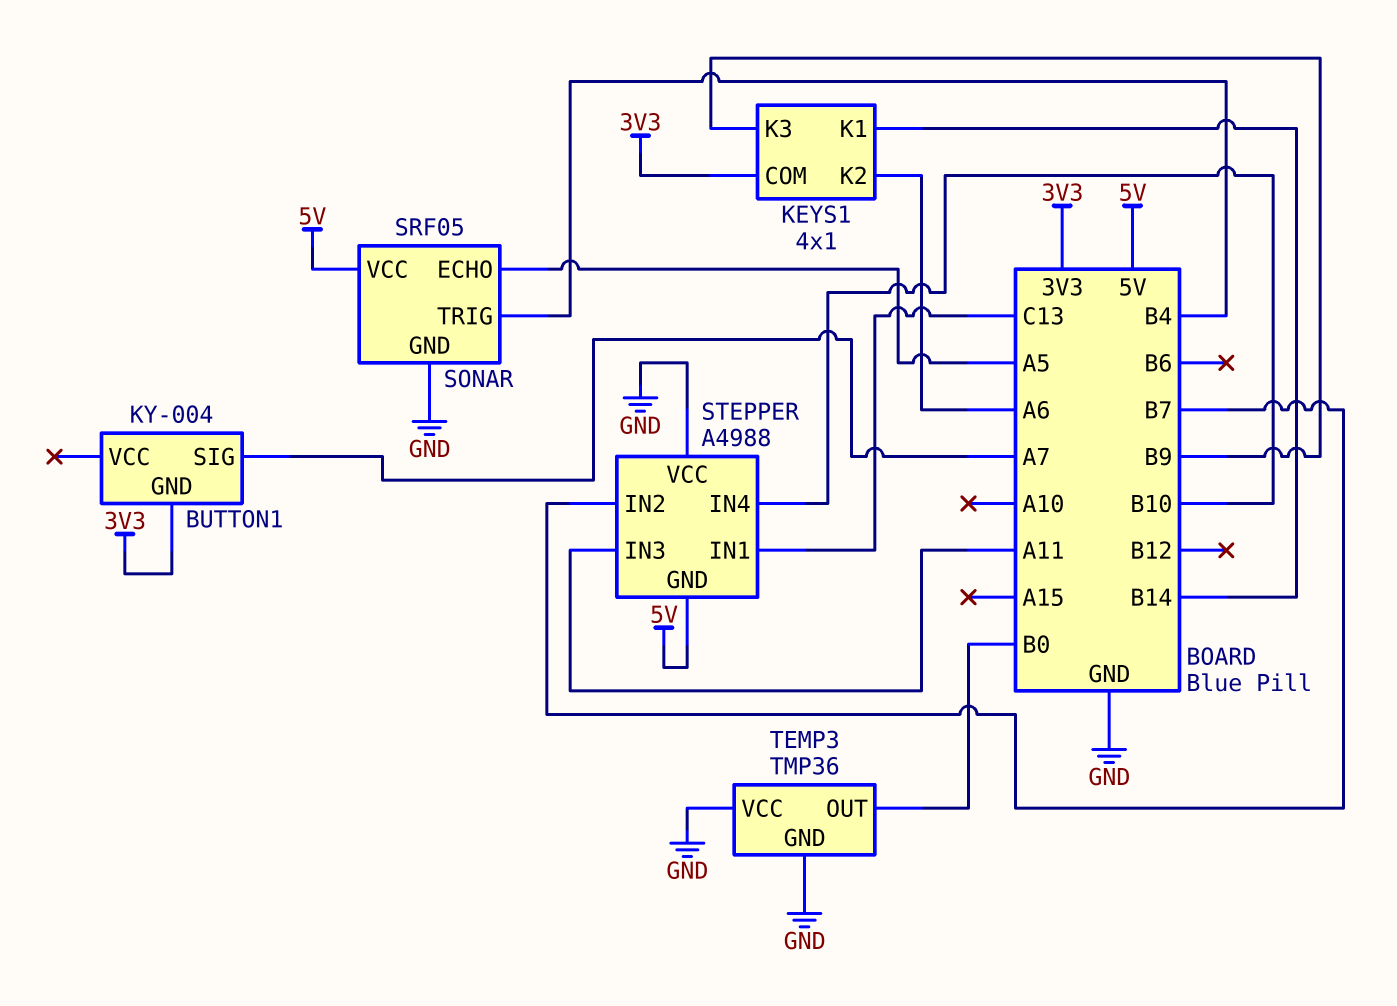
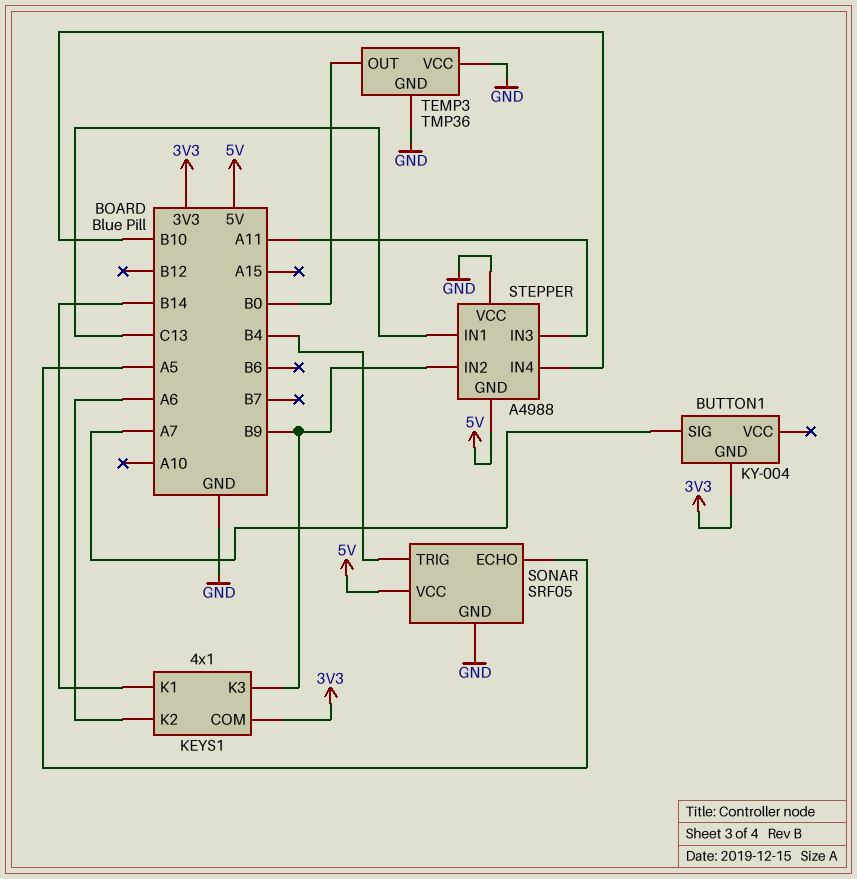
STEPPER pin IN2: B7 -> B9

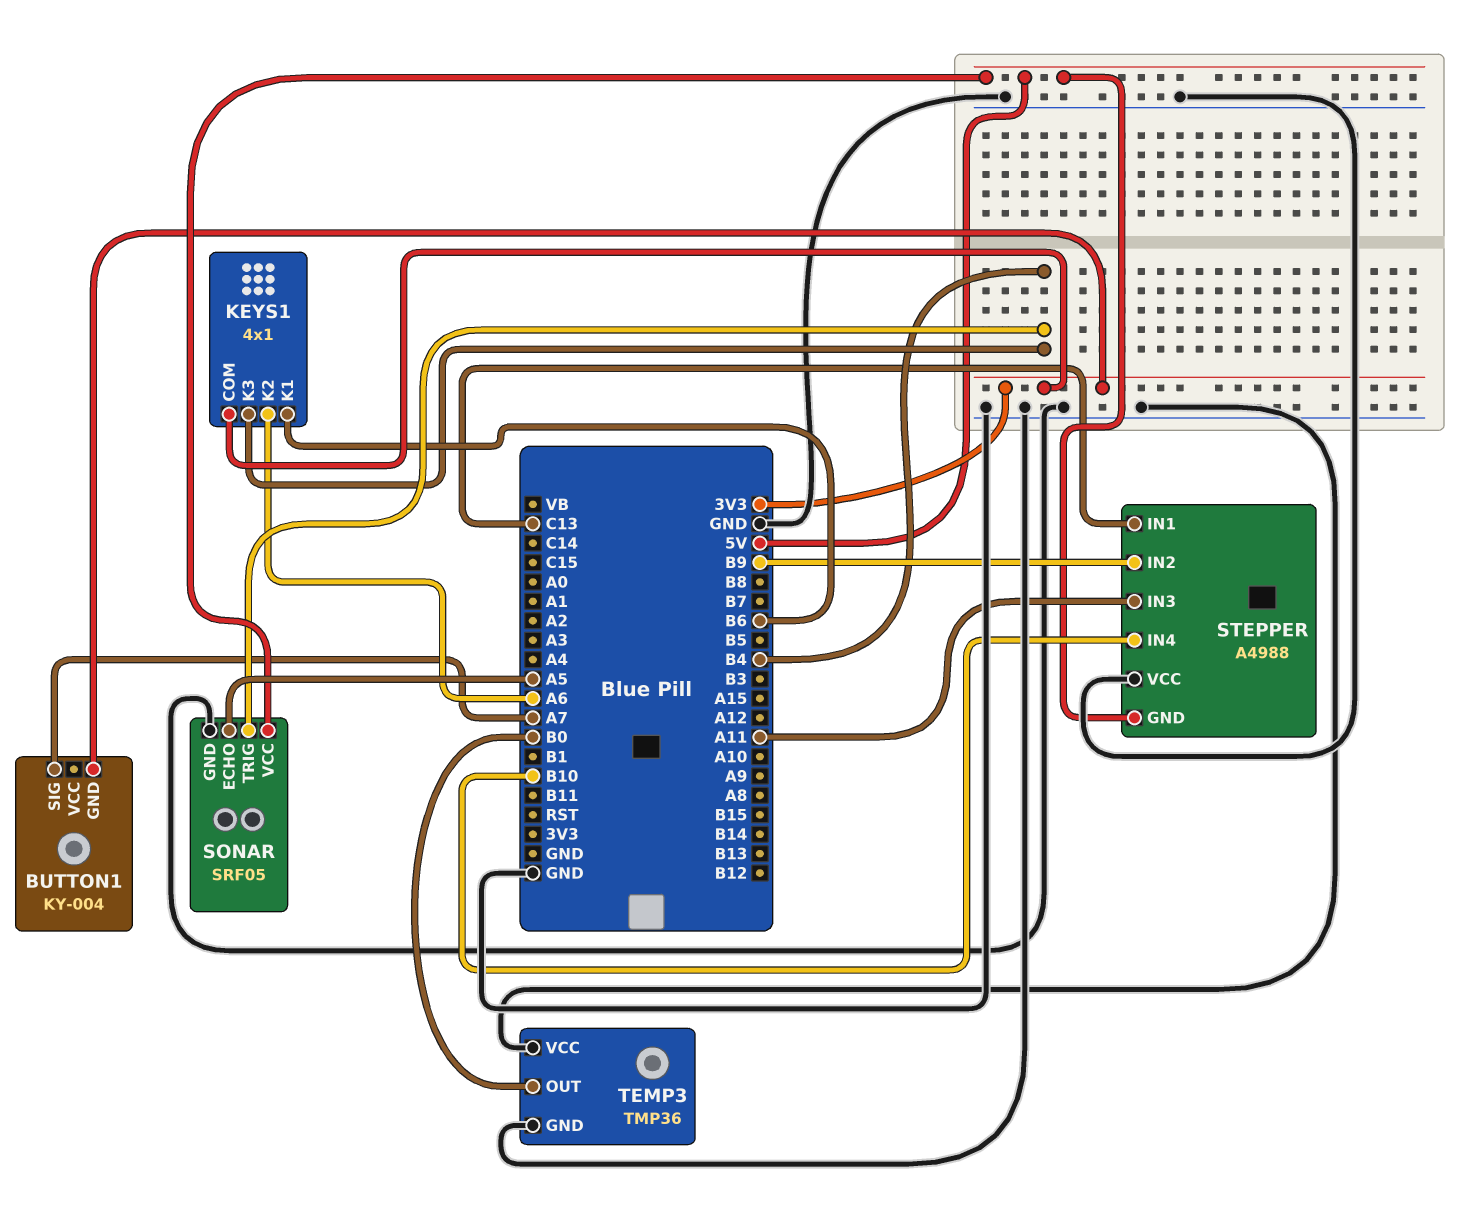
KEYS1 pin K1: B14 -> B6
KEYS1 pin K3: B9 -> B4

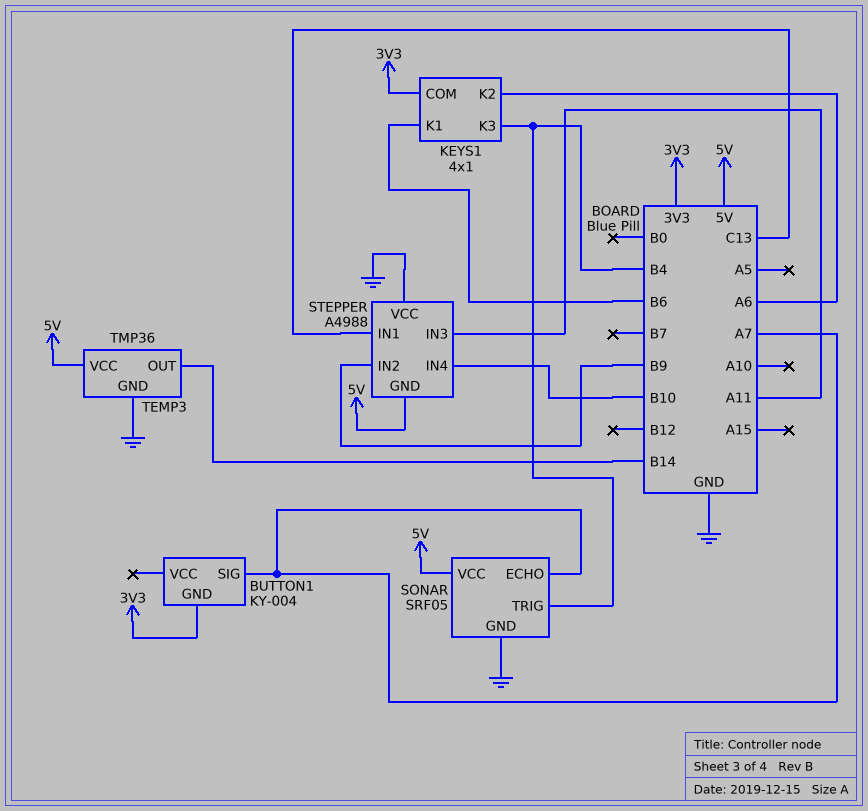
SONAR pin ECHO: A5 -> A7
TEMP3 pin OUT: B0 -> B14
TEMP3 pin VCC: GND -> 5V

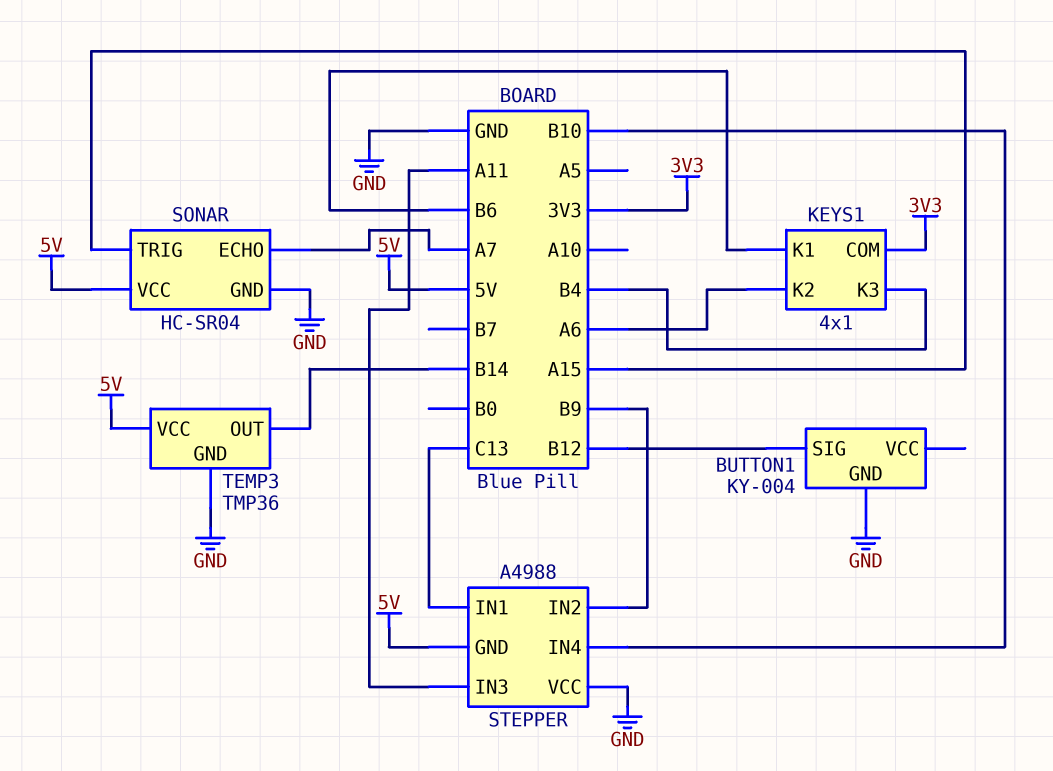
BUTTON1 pin GND: 3V3 -> GND
BUTTON1 pin SIG: A7 -> B12
SONAR: SRF05 -> HC-SR04
SONAR pin TRIG: B4 -> A15

